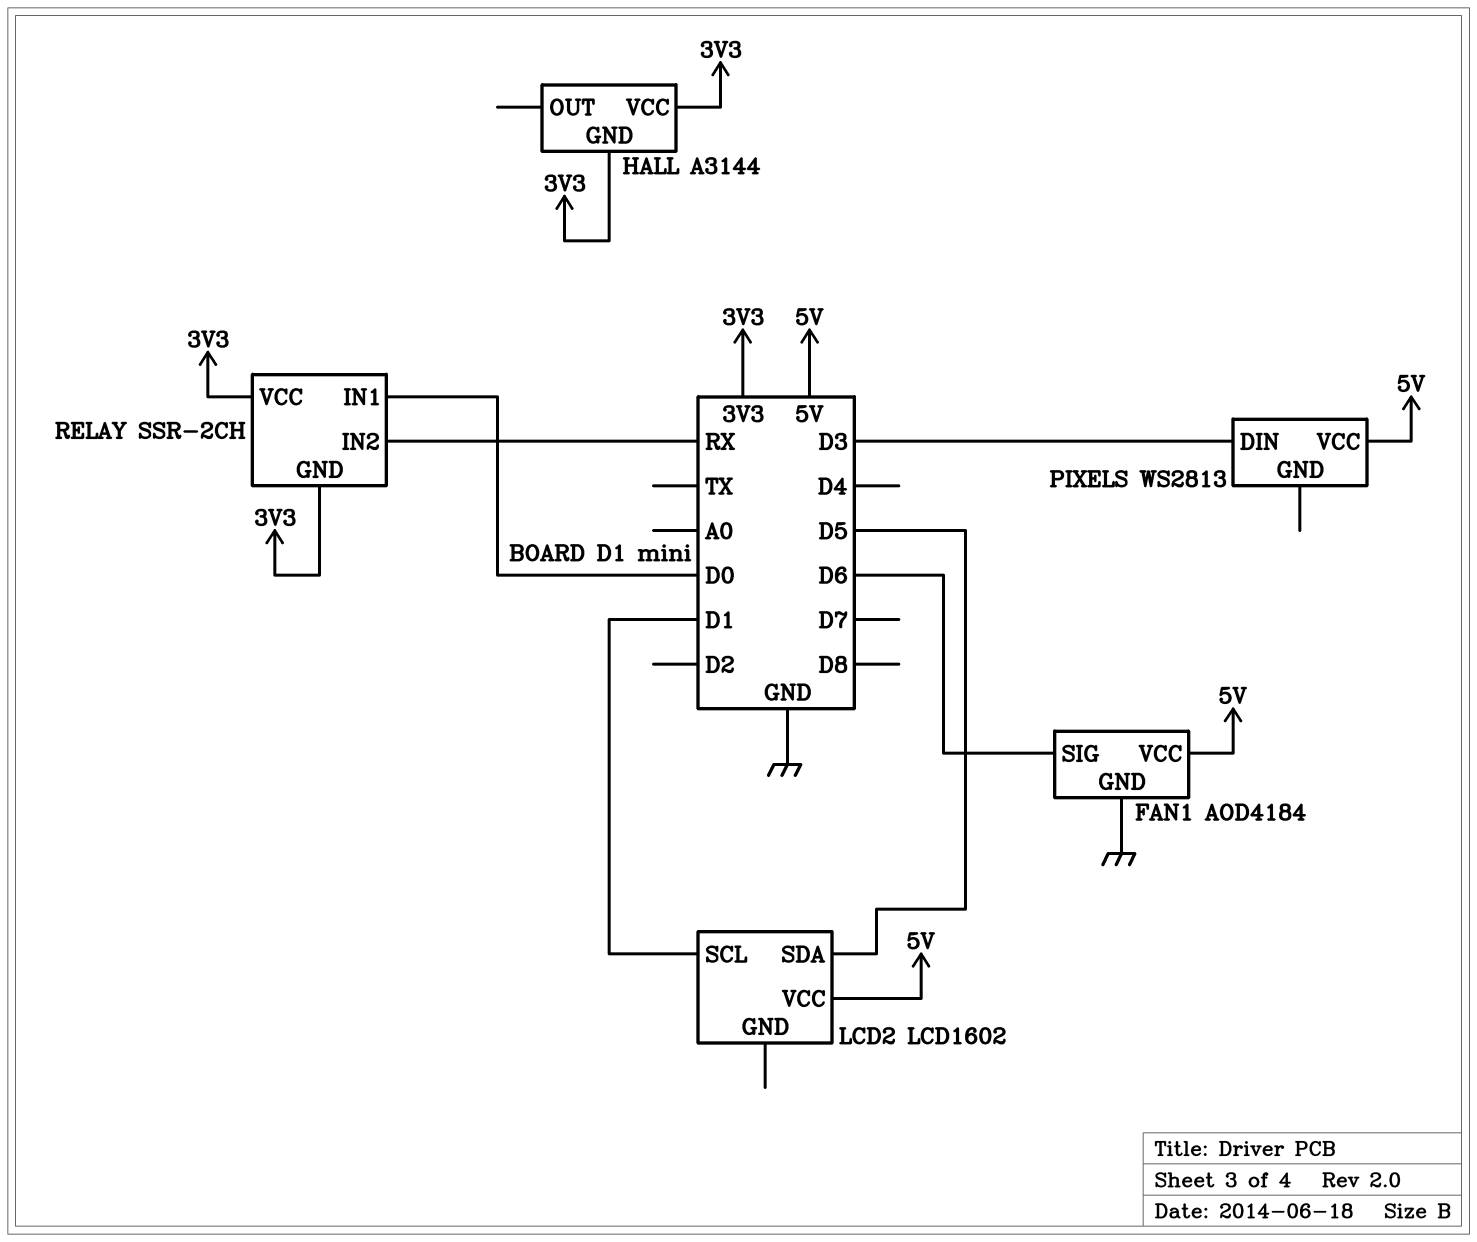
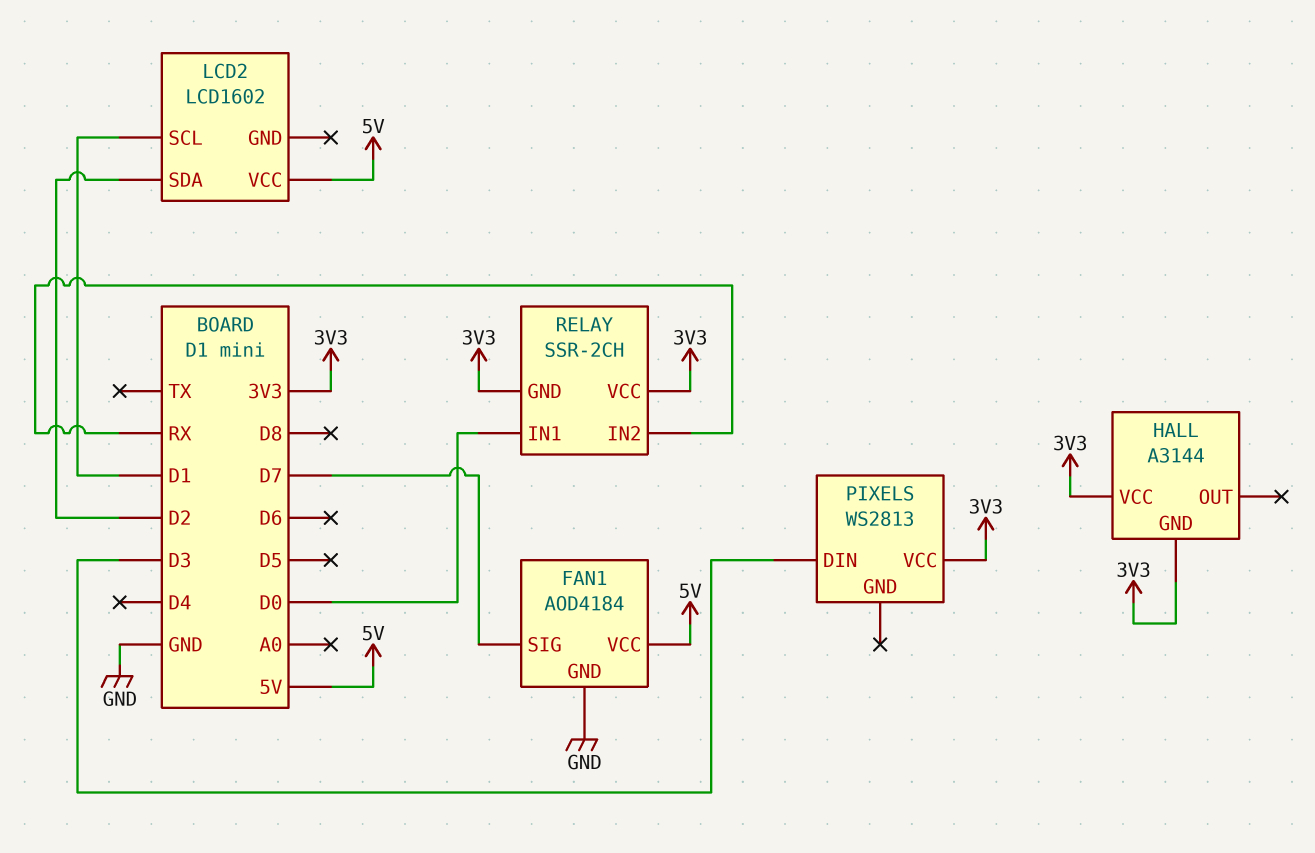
FAN1 pin SIG: D6 -> D7
LCD2 pin SDA: D5 -> D2
PIXELS pin VCC: 5V -> 3V3

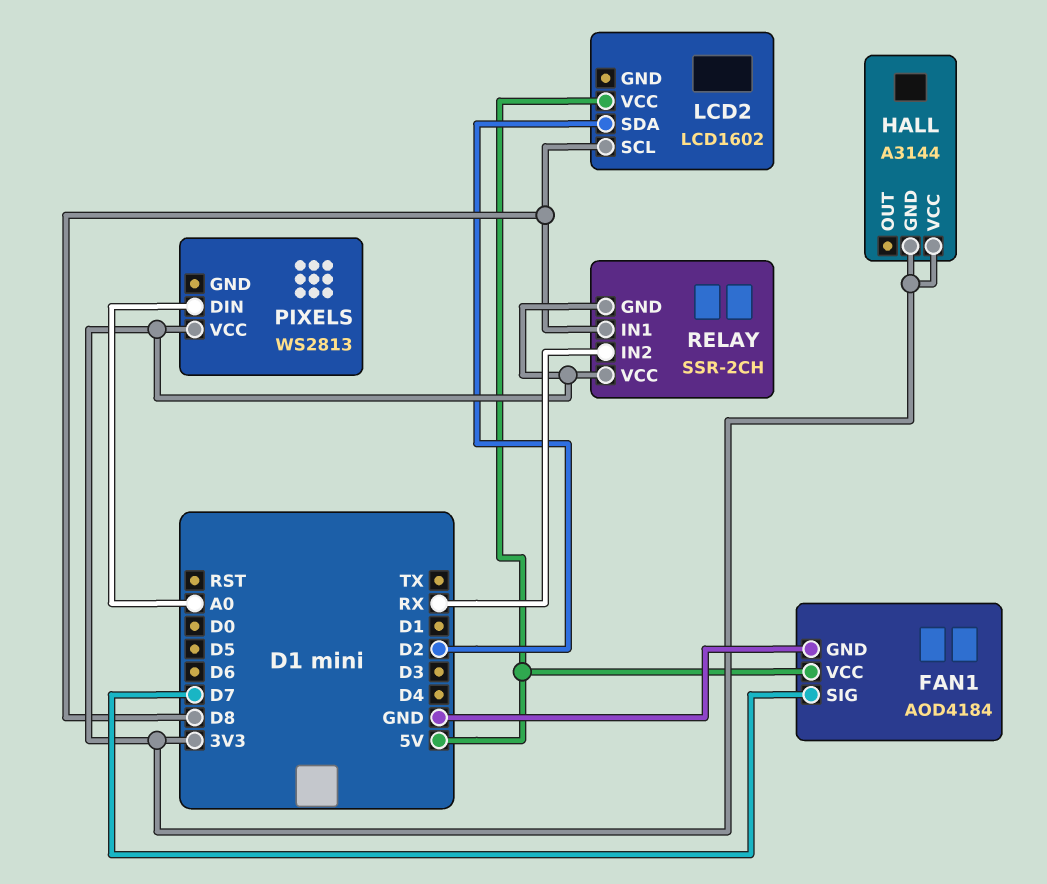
LCD2 pin SCL: D1 -> D8
PIXELS pin DIN: D3 -> A0
RELAY pin IN1: D0 -> D8

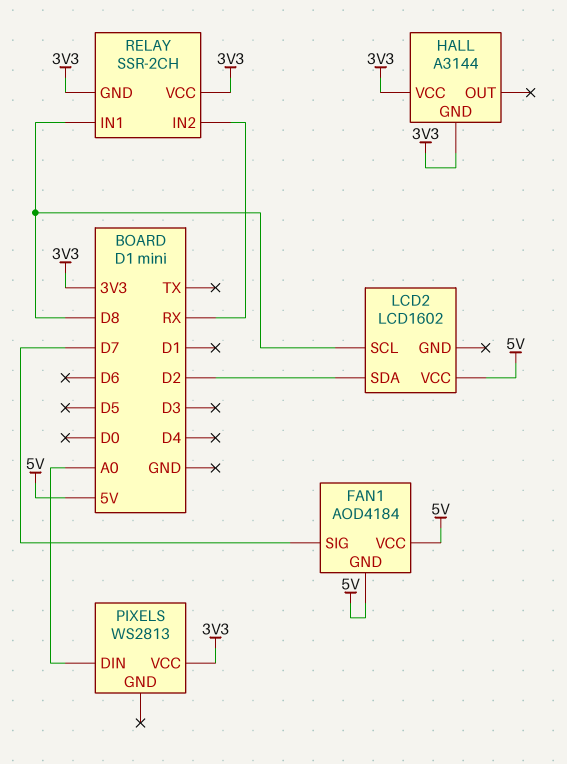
FAN1 pin GND: GND -> 5V

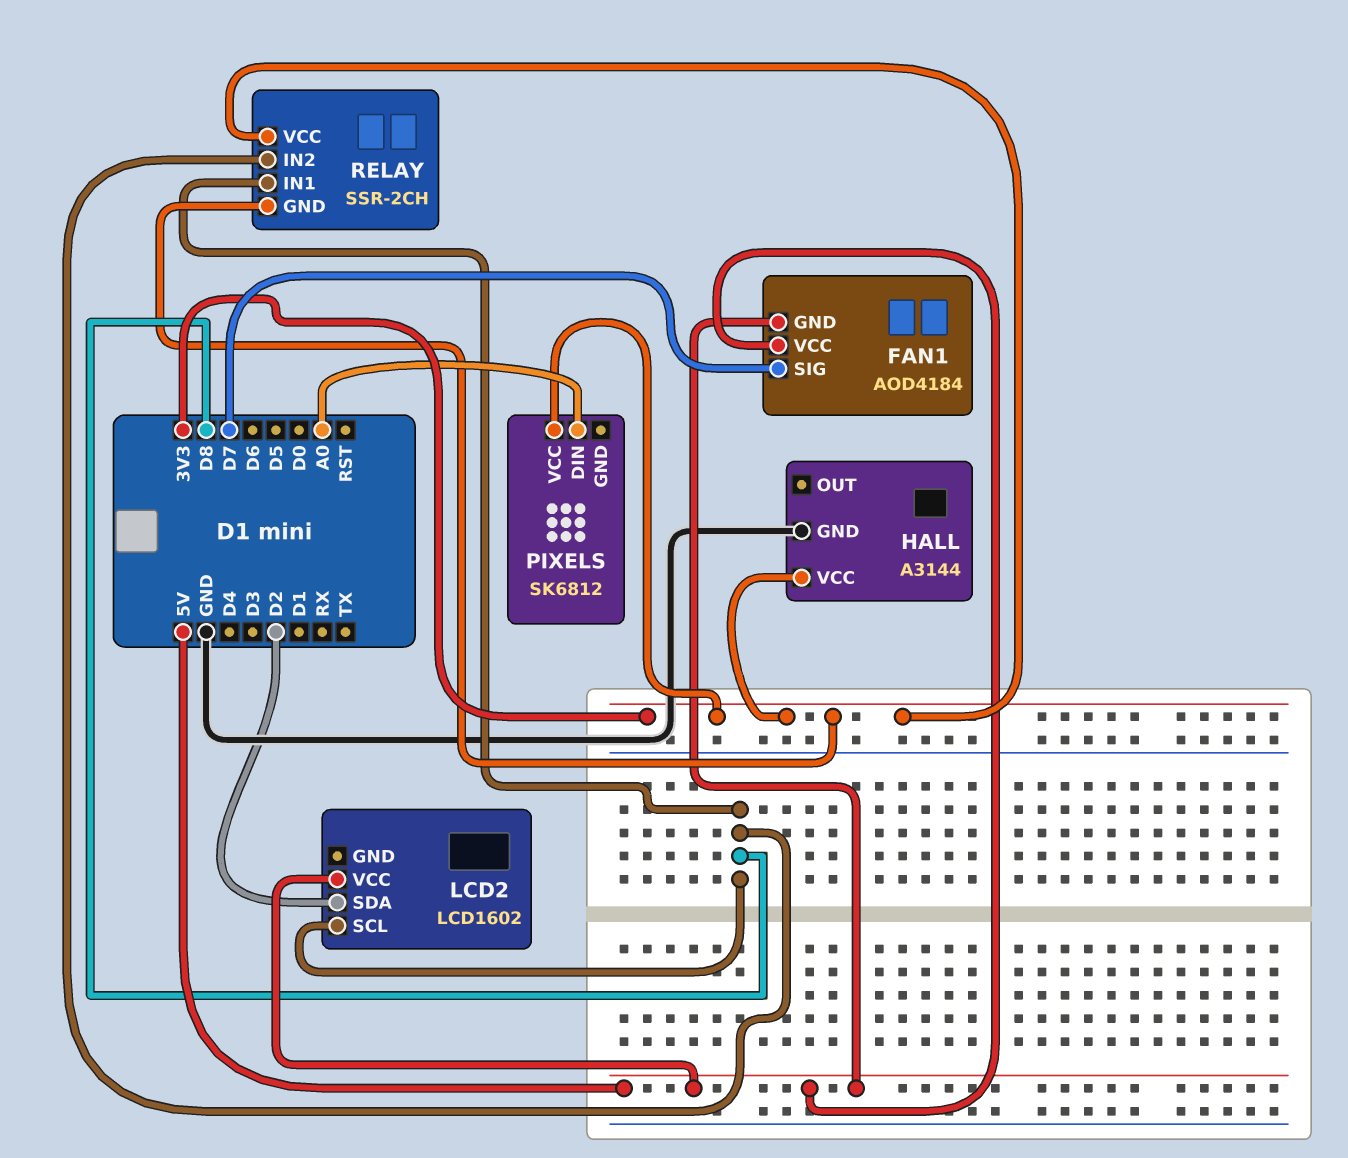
HALL pin GND: 3V3 -> GND
PIXELS: WS2813 -> SK6812
RELAY pin IN2: RX -> D8

